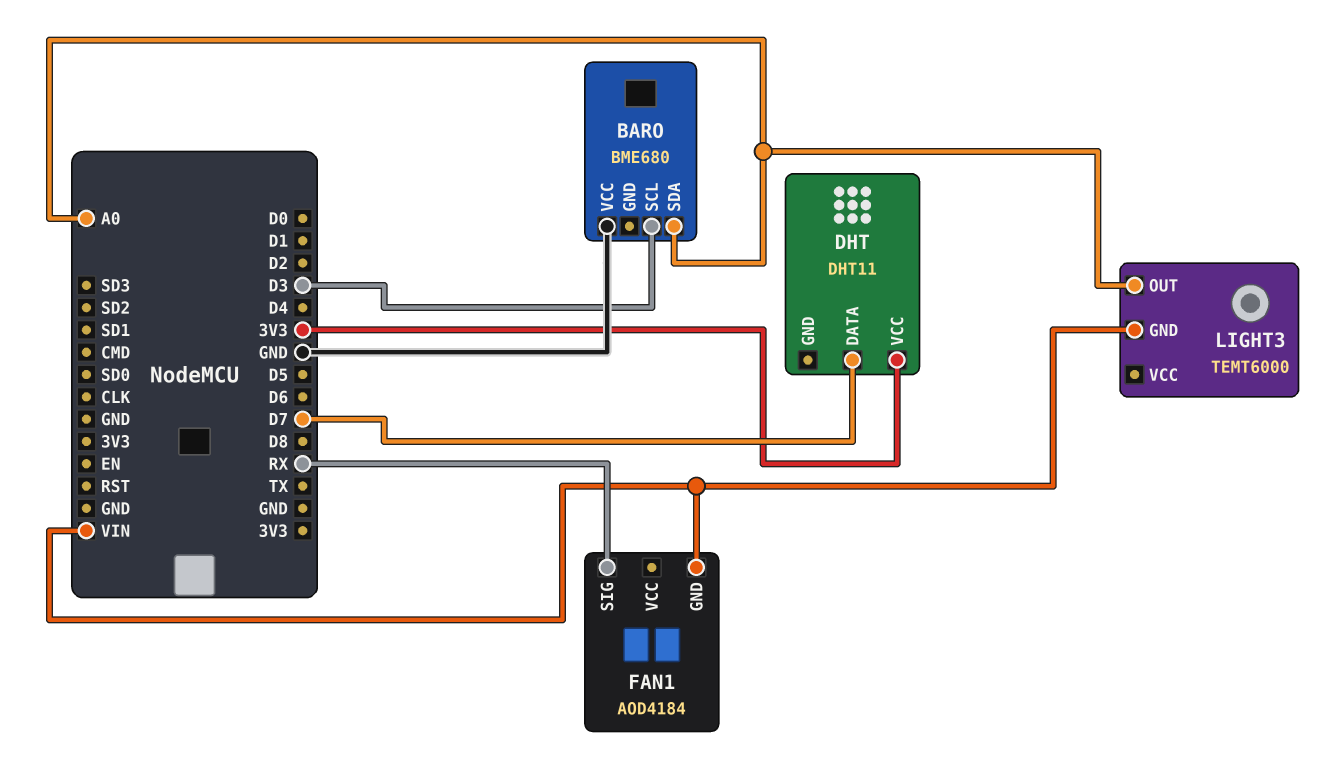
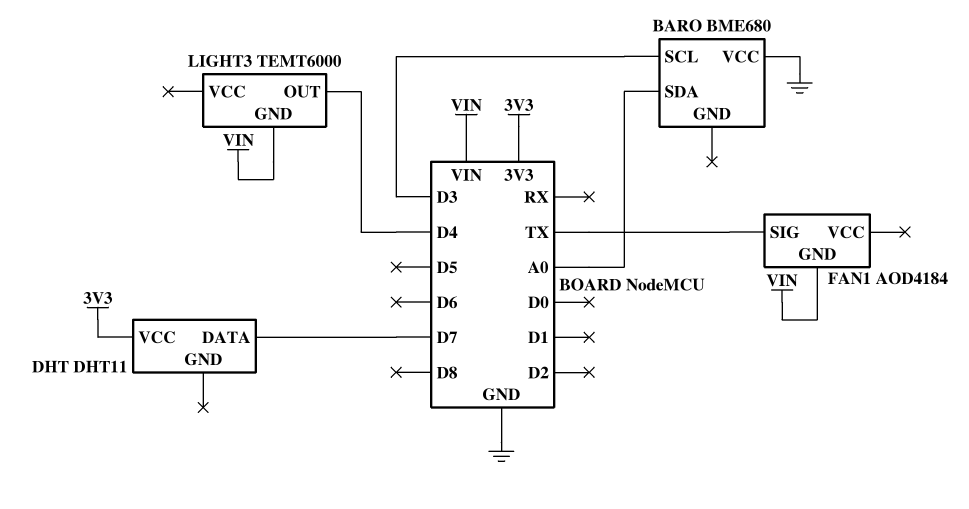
FAN1 pin SIG: RX -> TX
LIGHT3 pin OUT: A0 -> D4

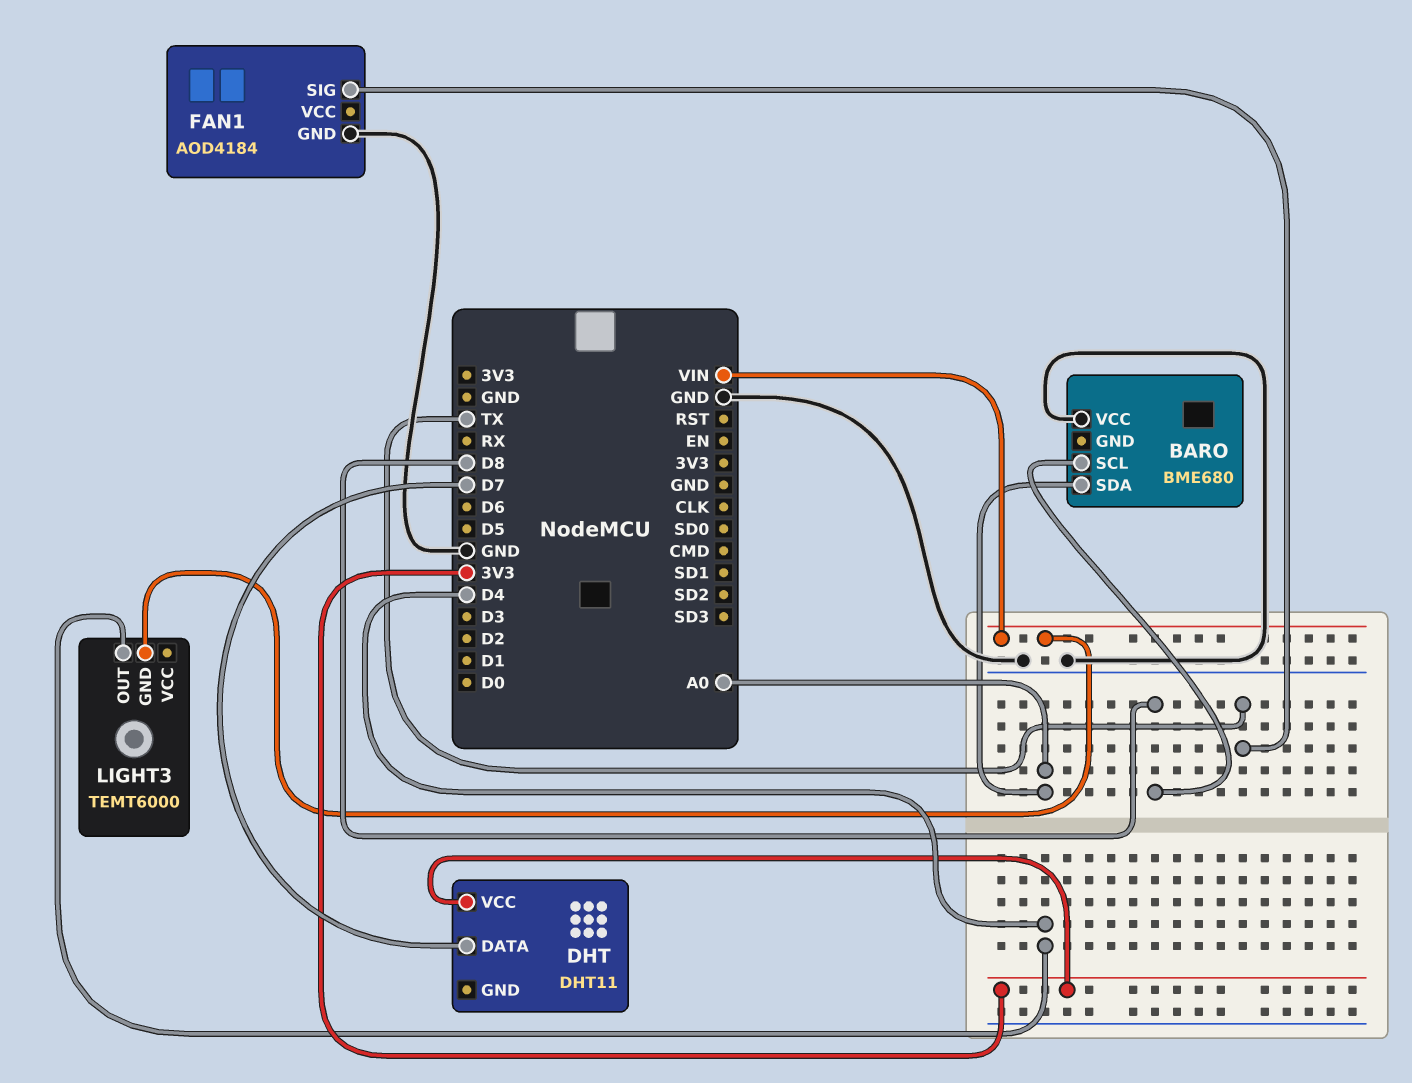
BARO pin SCL: D3 -> D8
FAN1 pin GND: VIN -> GND

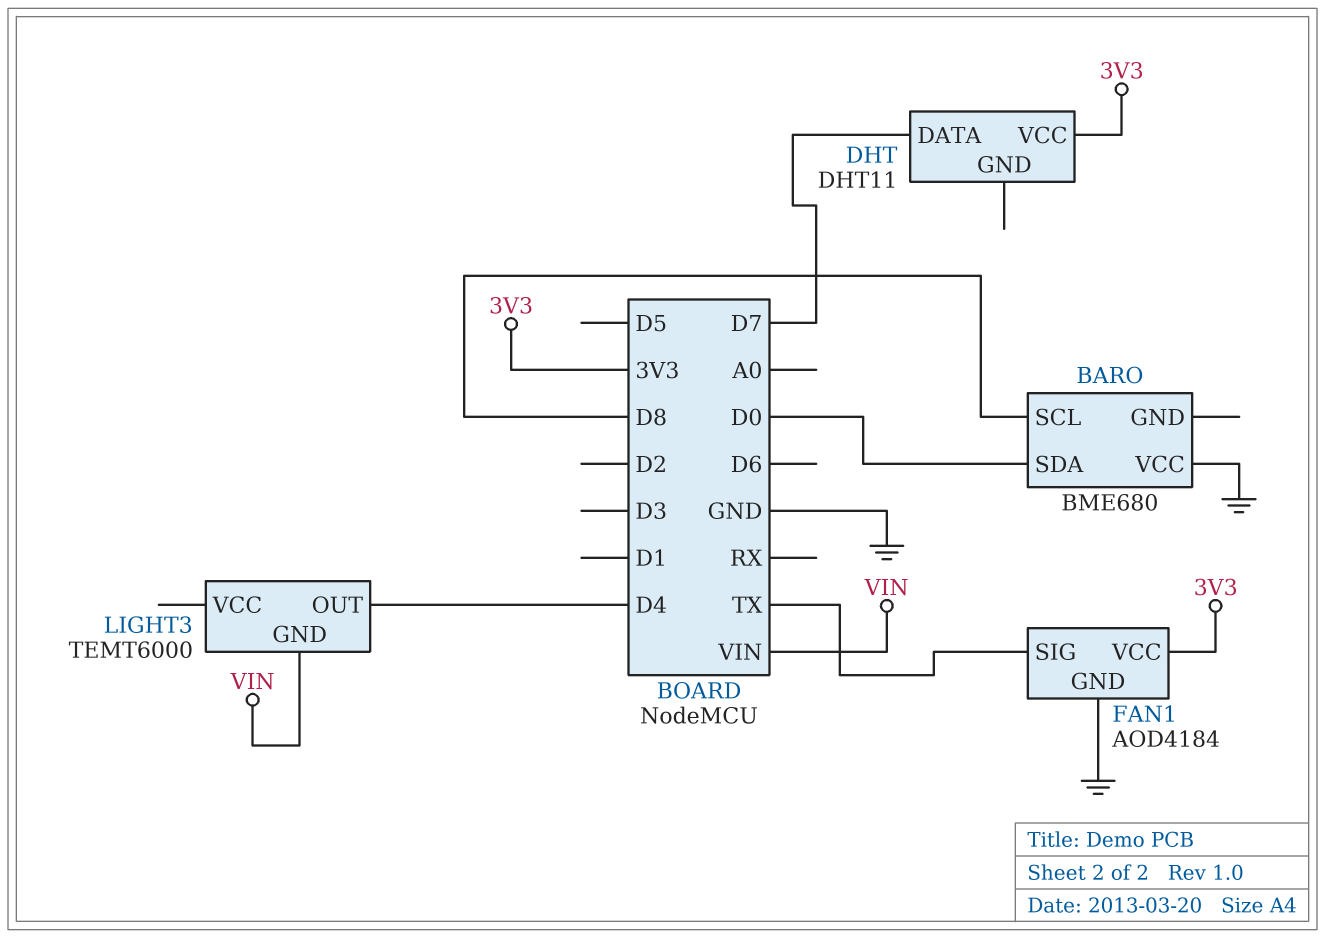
BARO pin SDA: A0 -> D0
FAN1 pin VCC: none -> 3V3

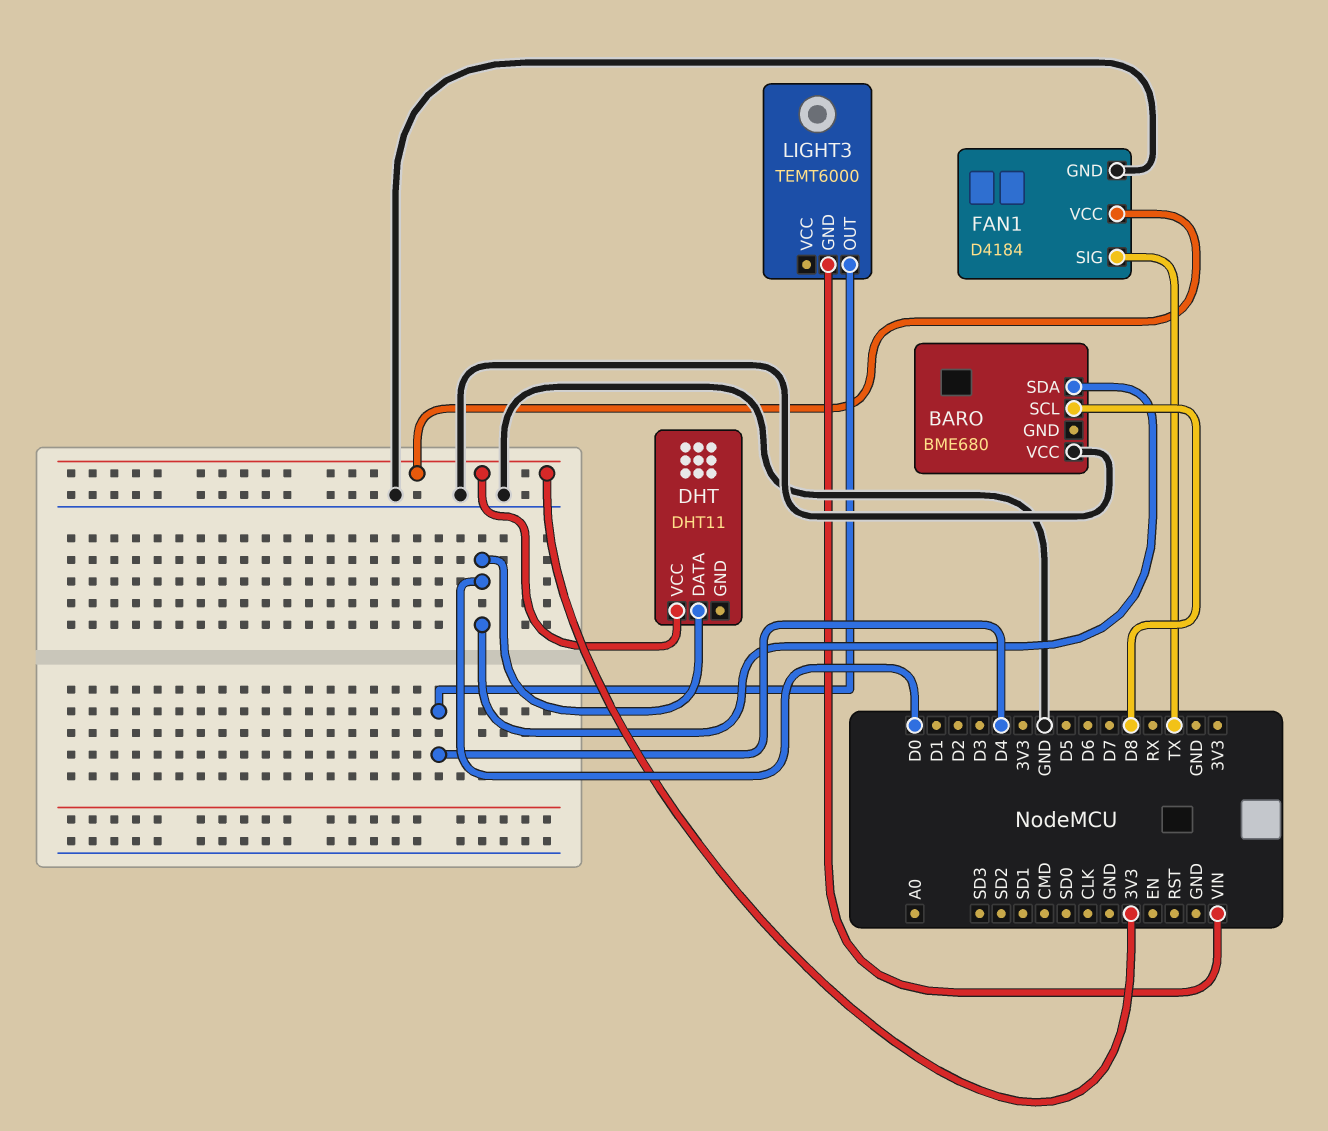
DHT pin DATA: D7 -> D0
FAN1: AOD4184 -> D4184

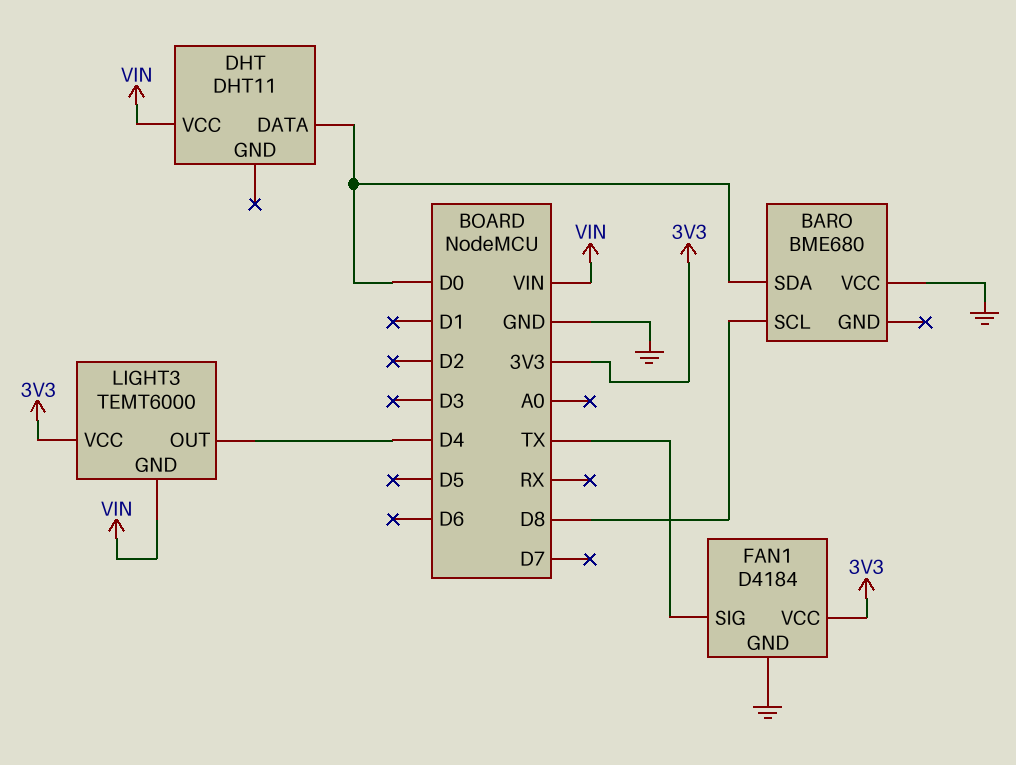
DHT pin VCC: 3V3 -> VIN
LIGHT3 pin VCC: none -> 3V3

